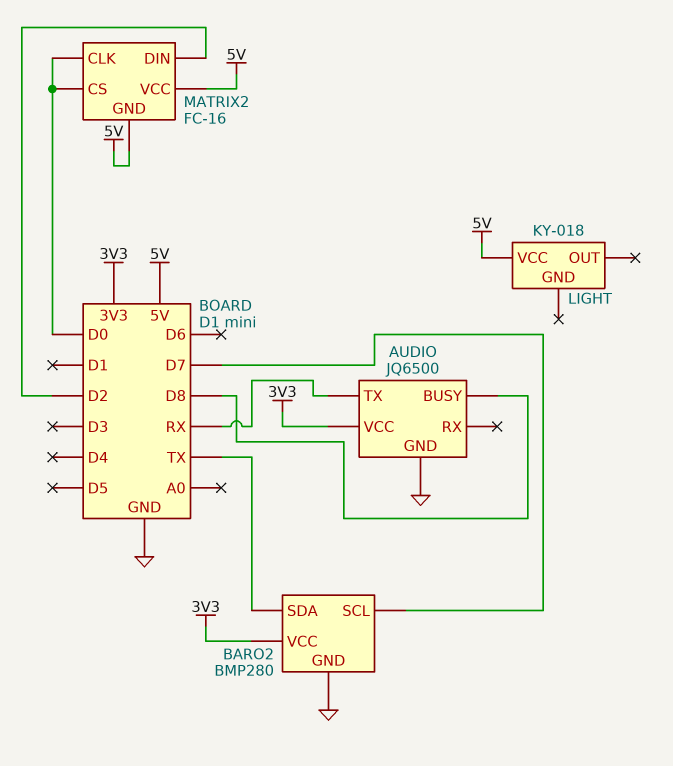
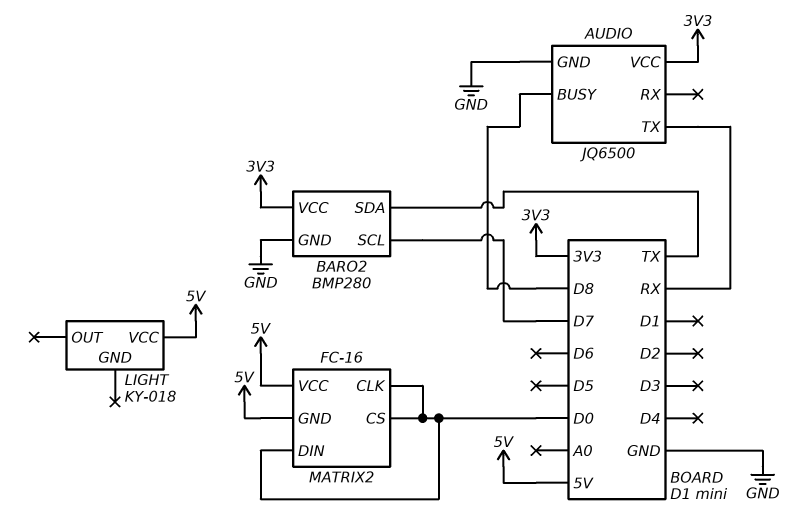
MATRIX2 pin DIN: D2 -> D0

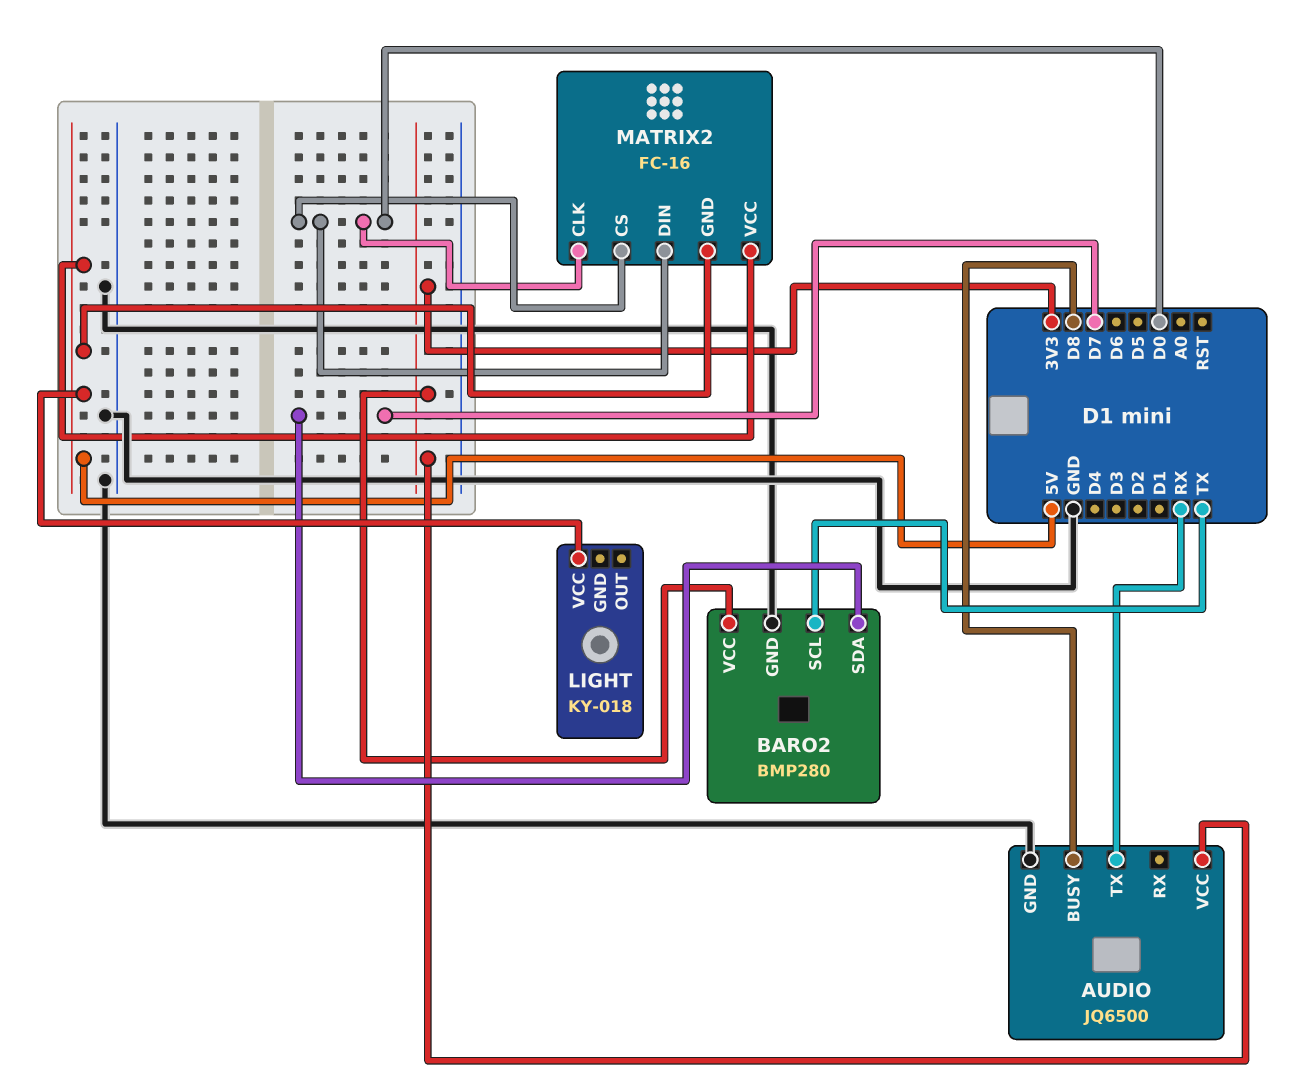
BARO2 pin SCL: D7 -> TX
BARO2 pin SDA: TX -> D7

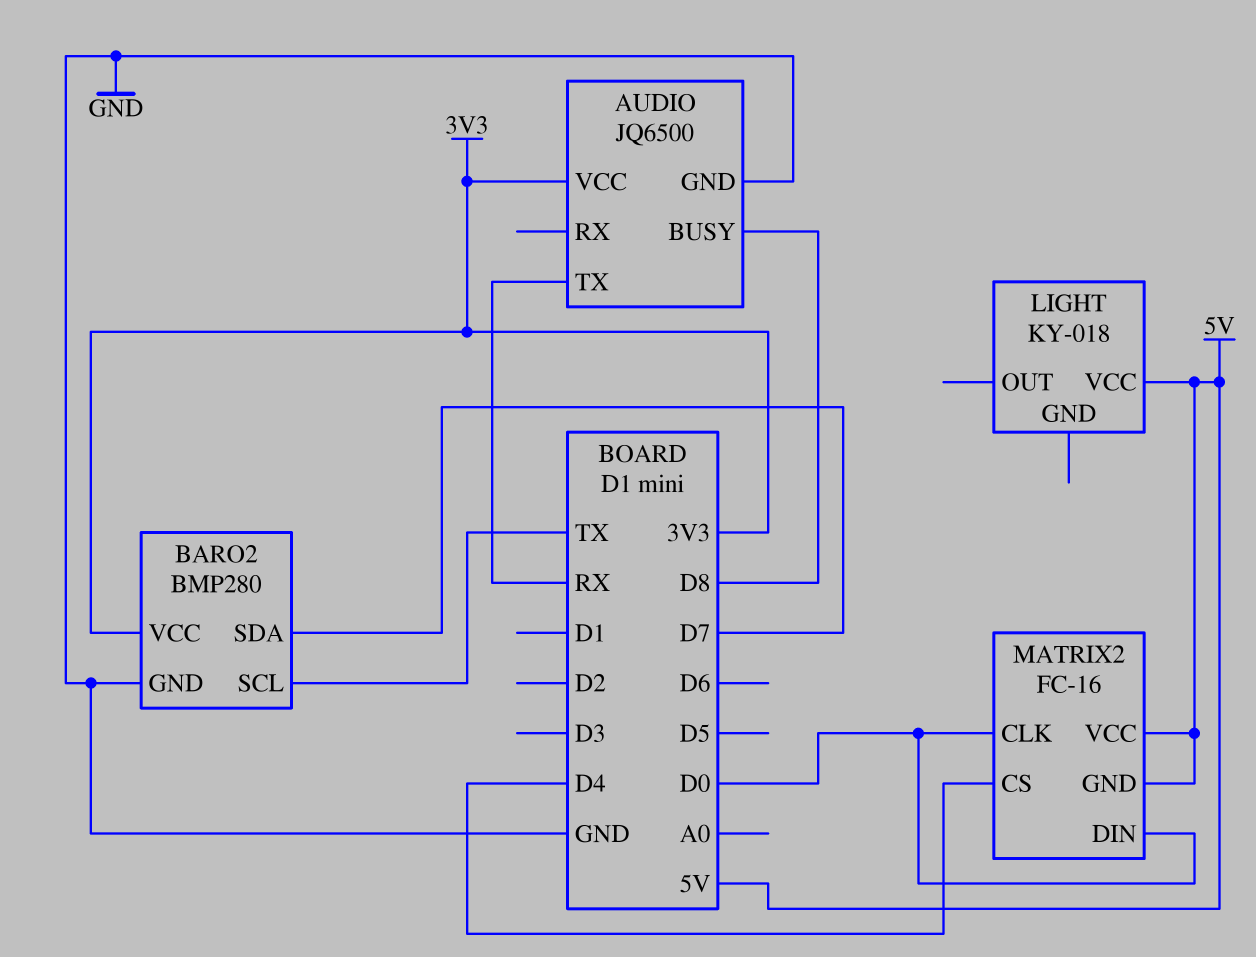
MATRIX2 pin CS: D0 -> D4

